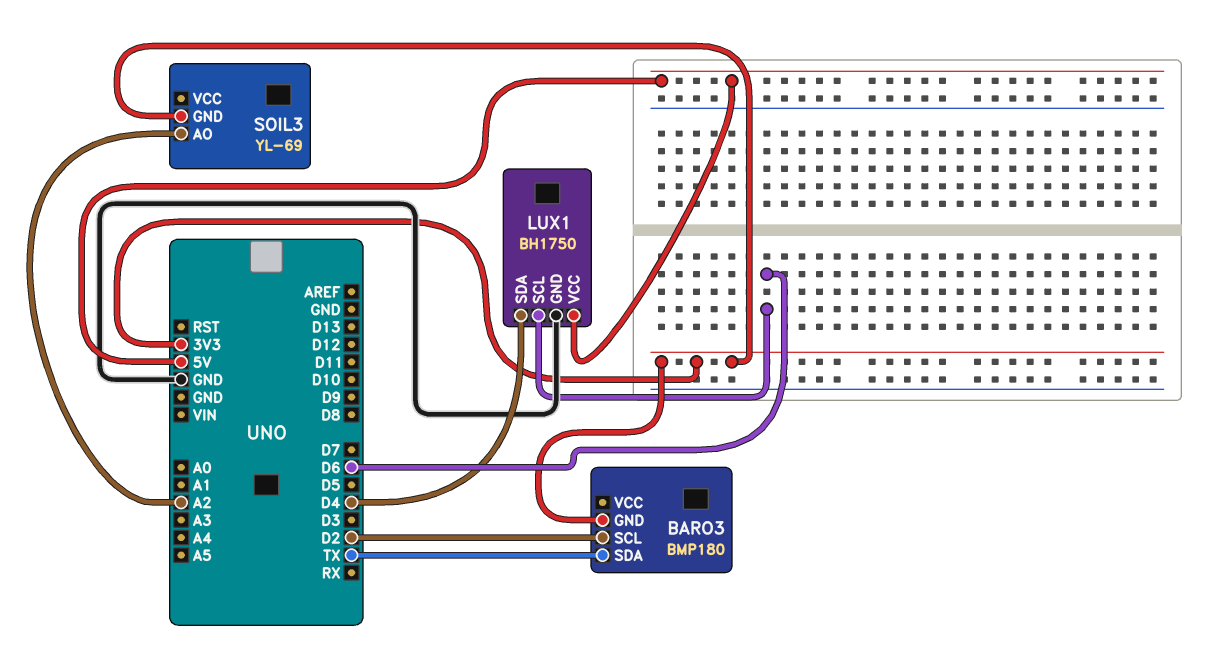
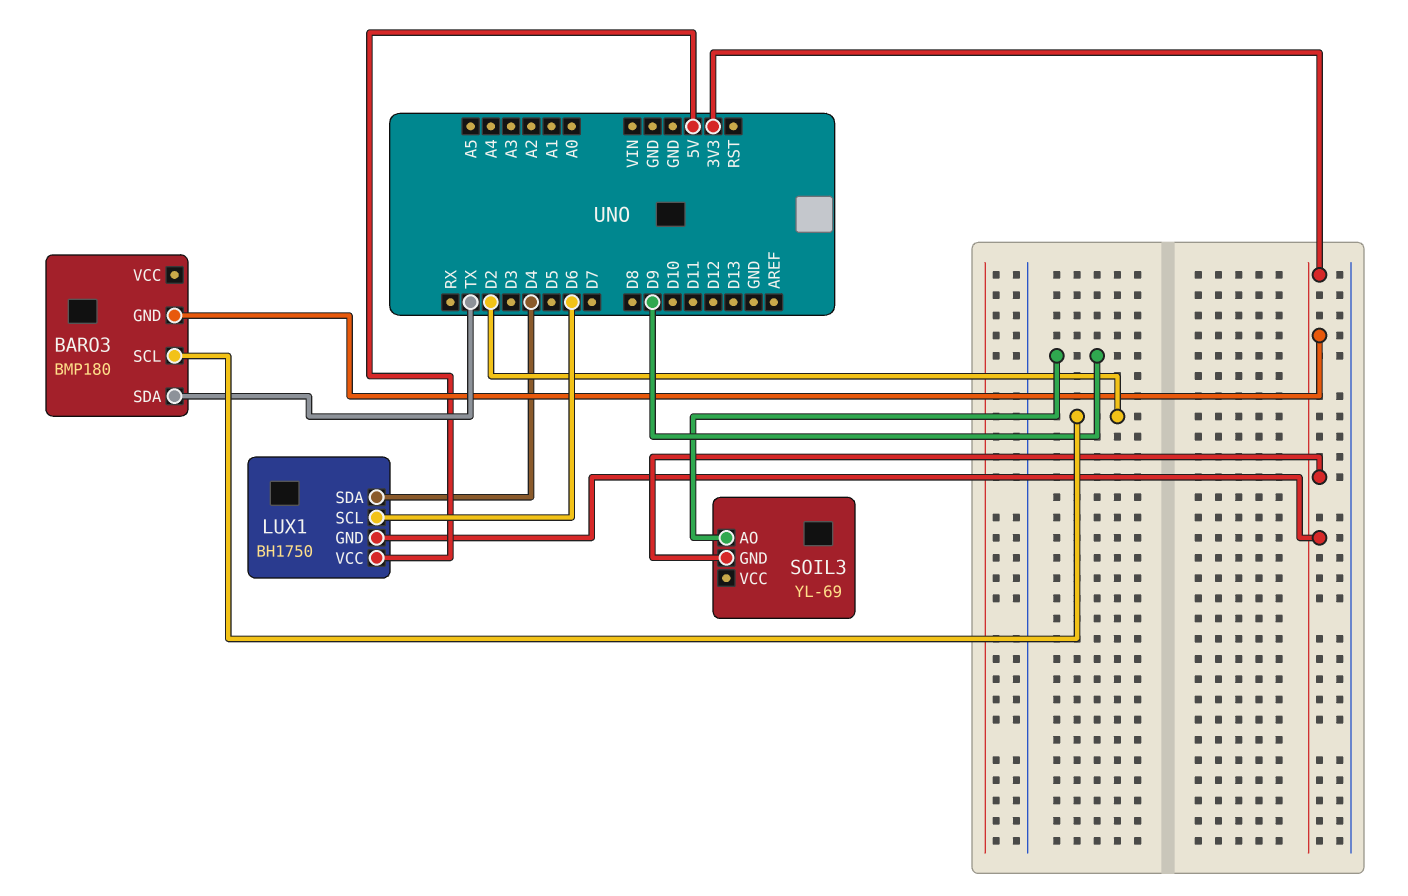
LUX1 pin GND: GND -> 3V3
SOIL3 pin AO: A2 -> D9

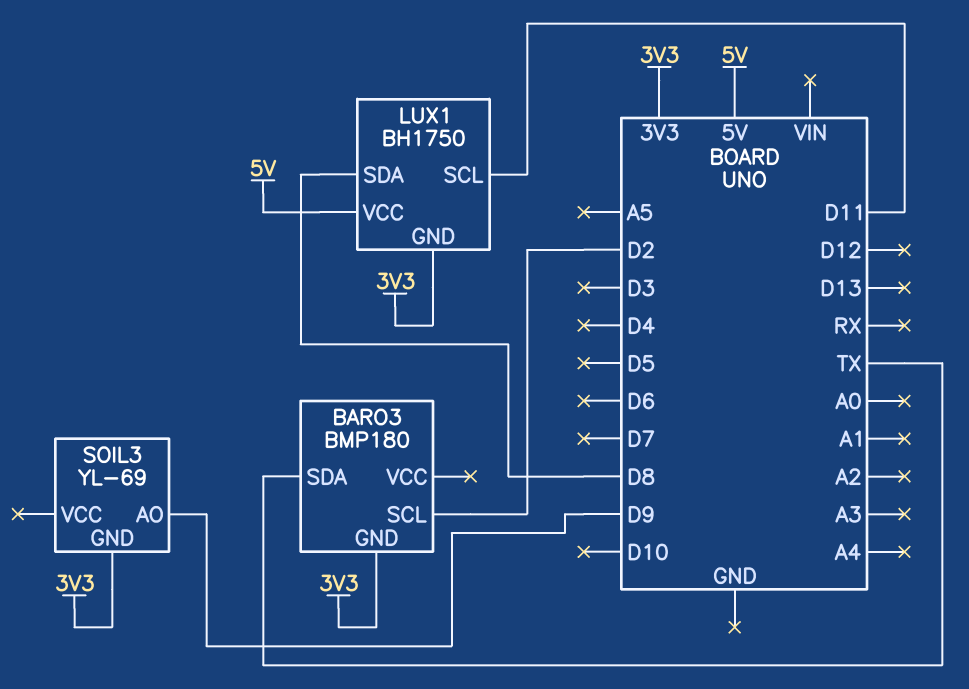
LUX1 pin SCL: D6 -> D11
LUX1 pin SDA: D4 -> D8

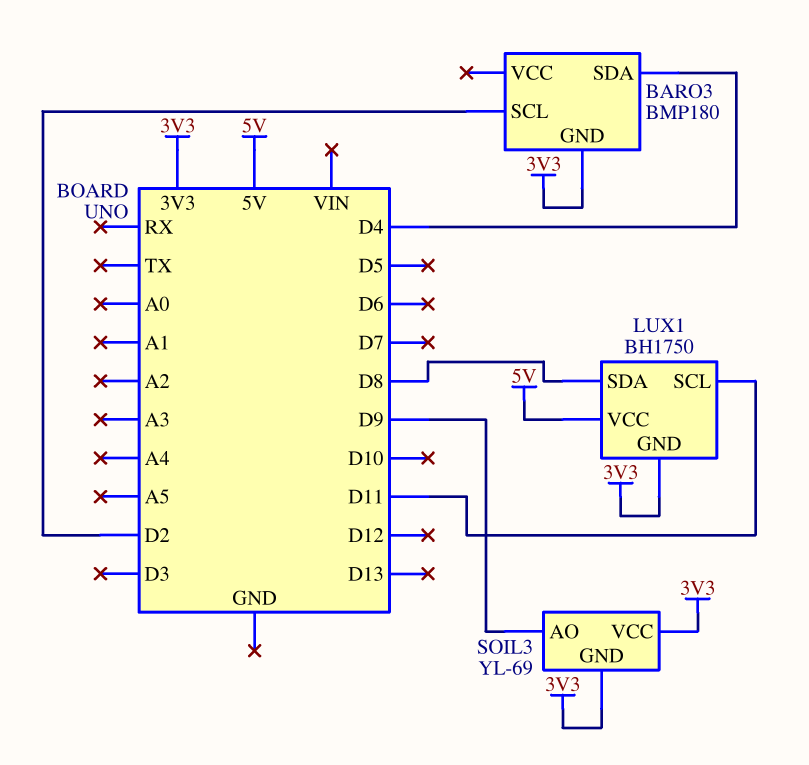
BARO3 pin SDA: TX -> D4
SOIL3 pin VCC: none -> 3V3

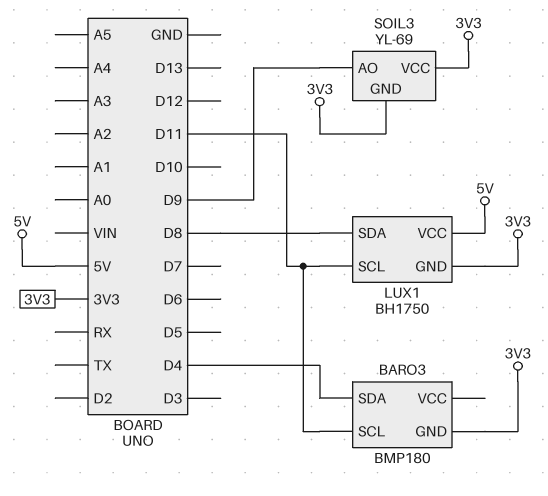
BARO3 pin SCL: D2 -> D11

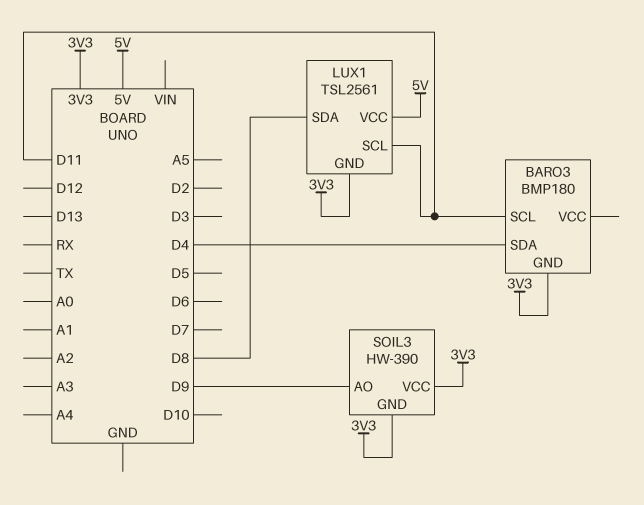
LUX1: BH1750 -> TSL2561
SOIL3: YL-69 -> HW-390

